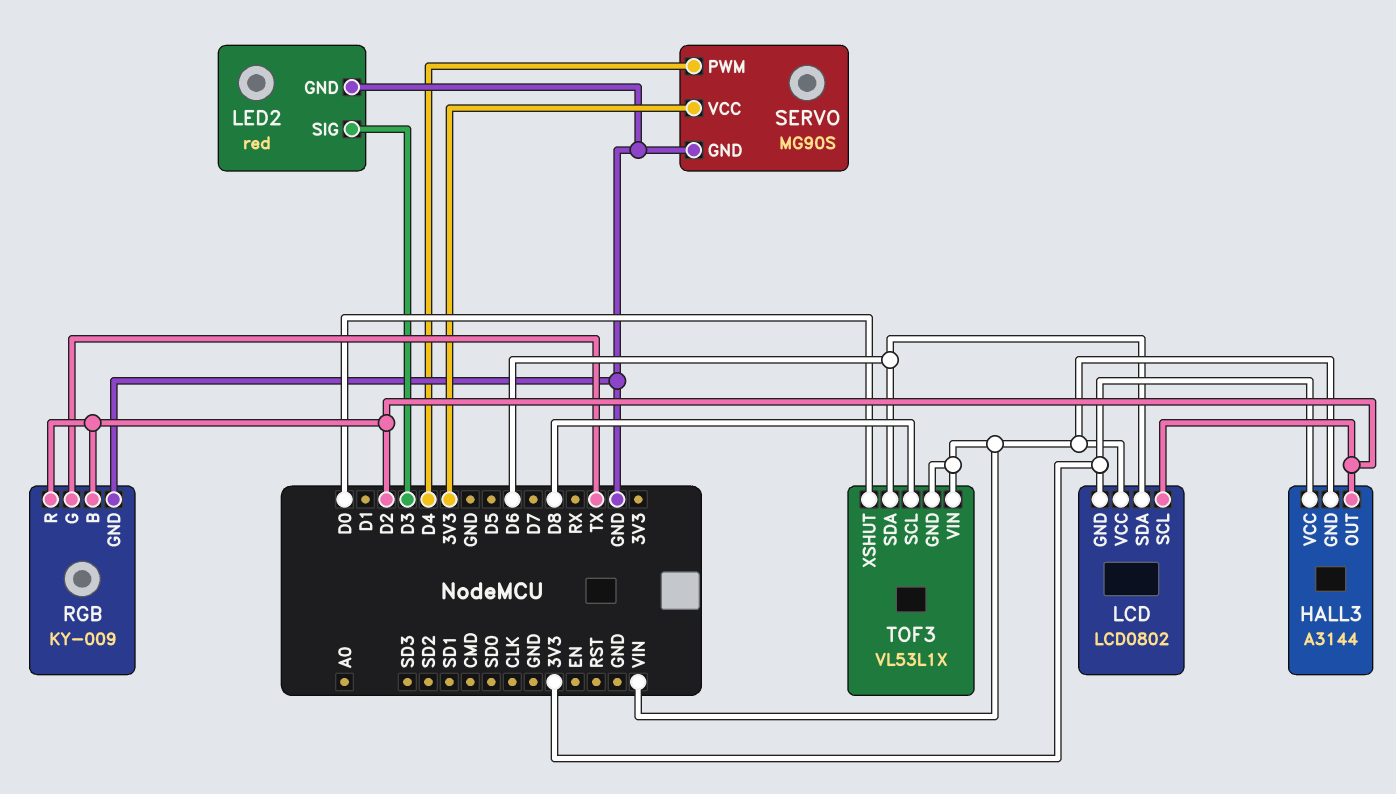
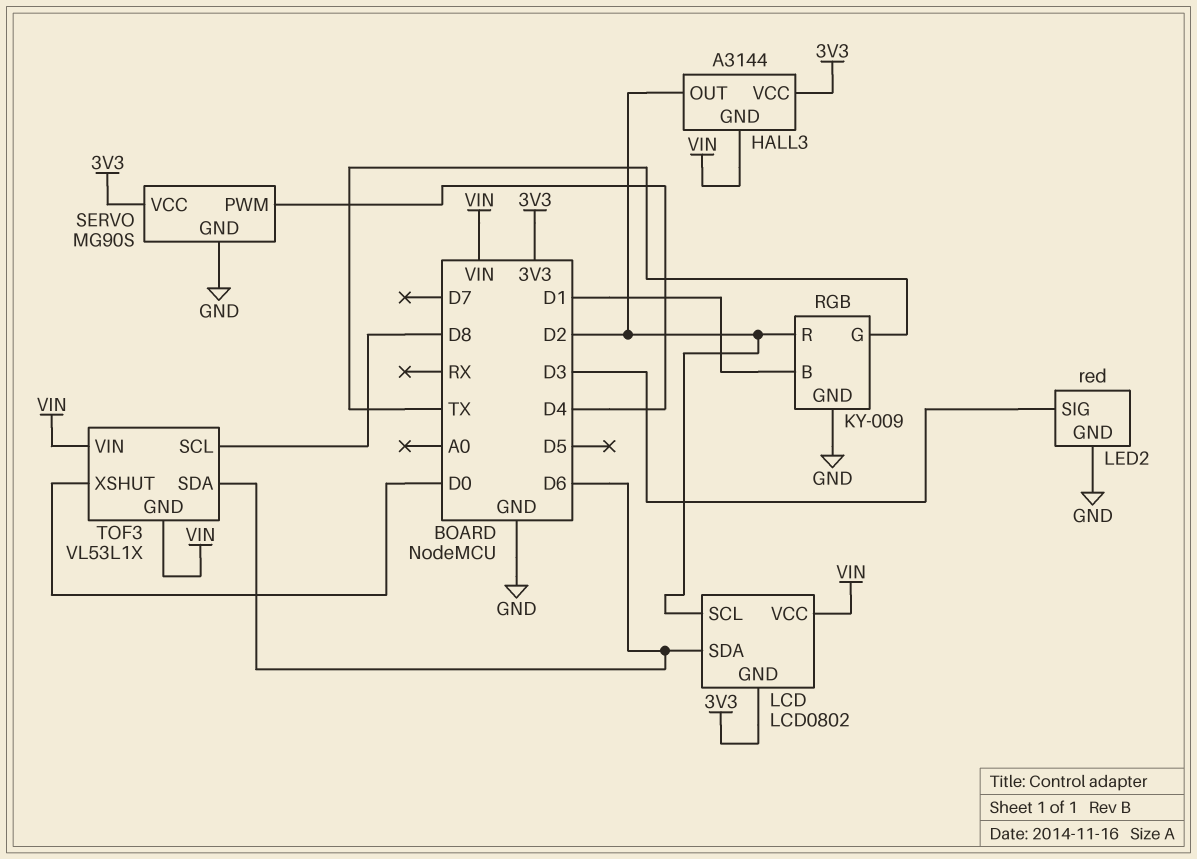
RGB pin B: D2 -> D1

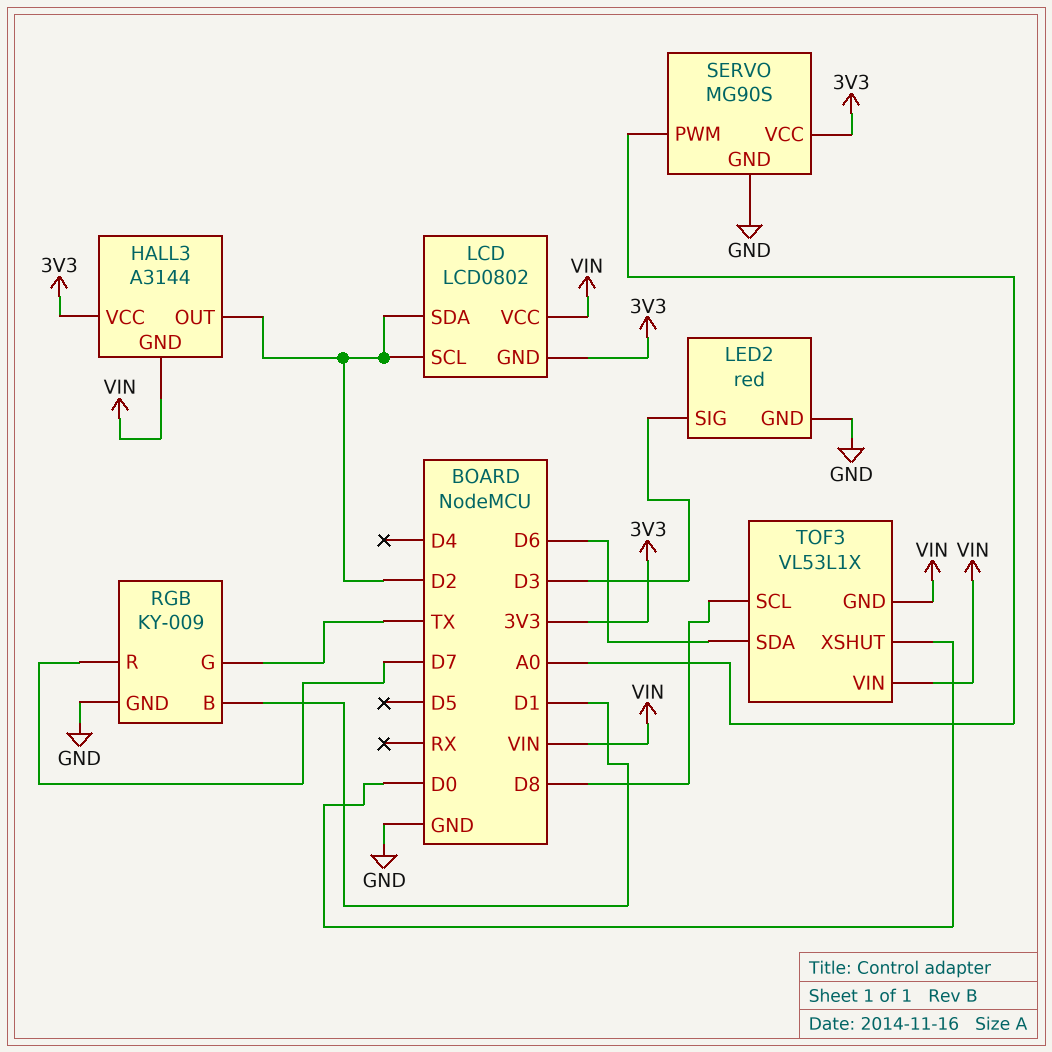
LCD pin SDA: D6 -> D2
RGB pin R: D2 -> D7
SERVO pin PWM: D4 -> A0

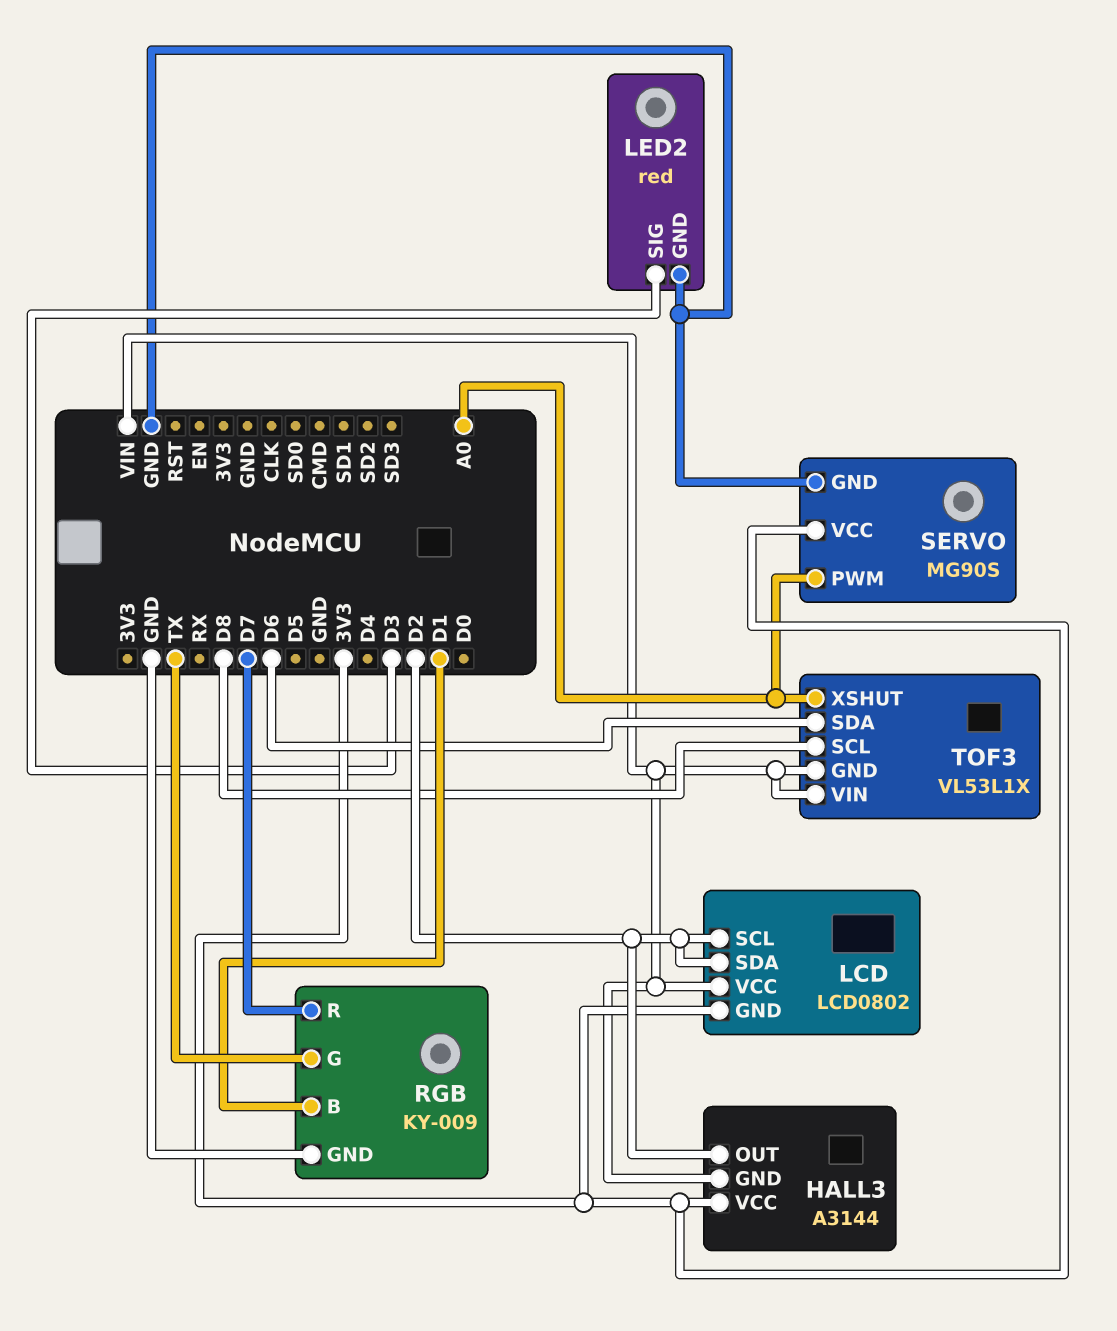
TOF3 pin XSHUT: D0 -> A0

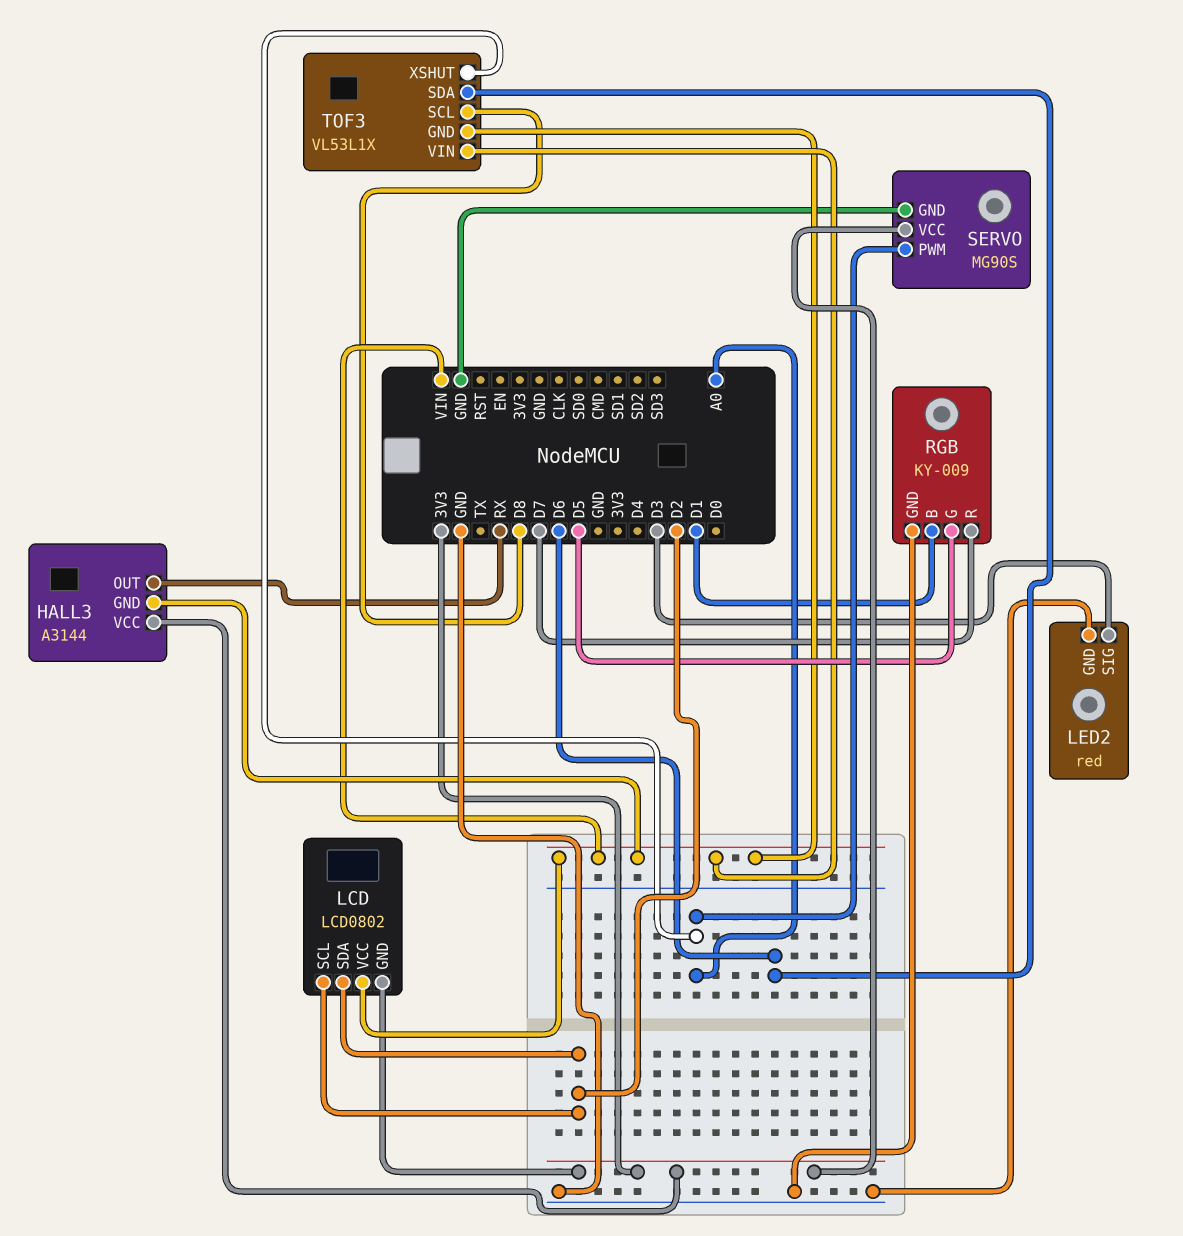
HALL3 pin OUT: D2 -> RX
RGB pin G: TX -> D5

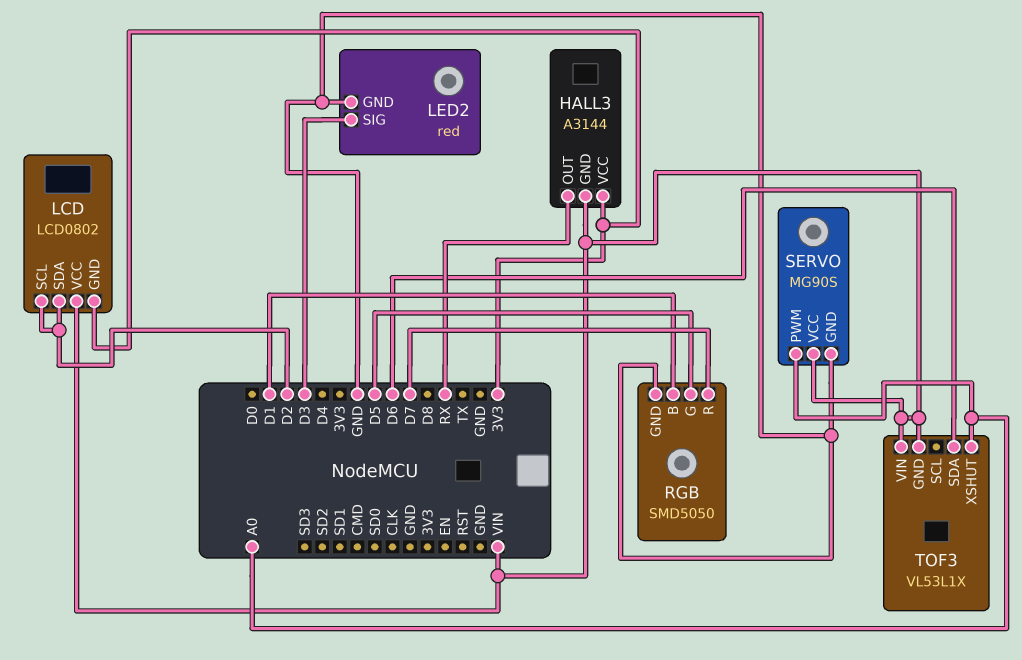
RGB: KY-009 -> SMD5050
SERVO pin VCC: 3V3 -> VIN
TOF3 pin SCL: D8 -> none

